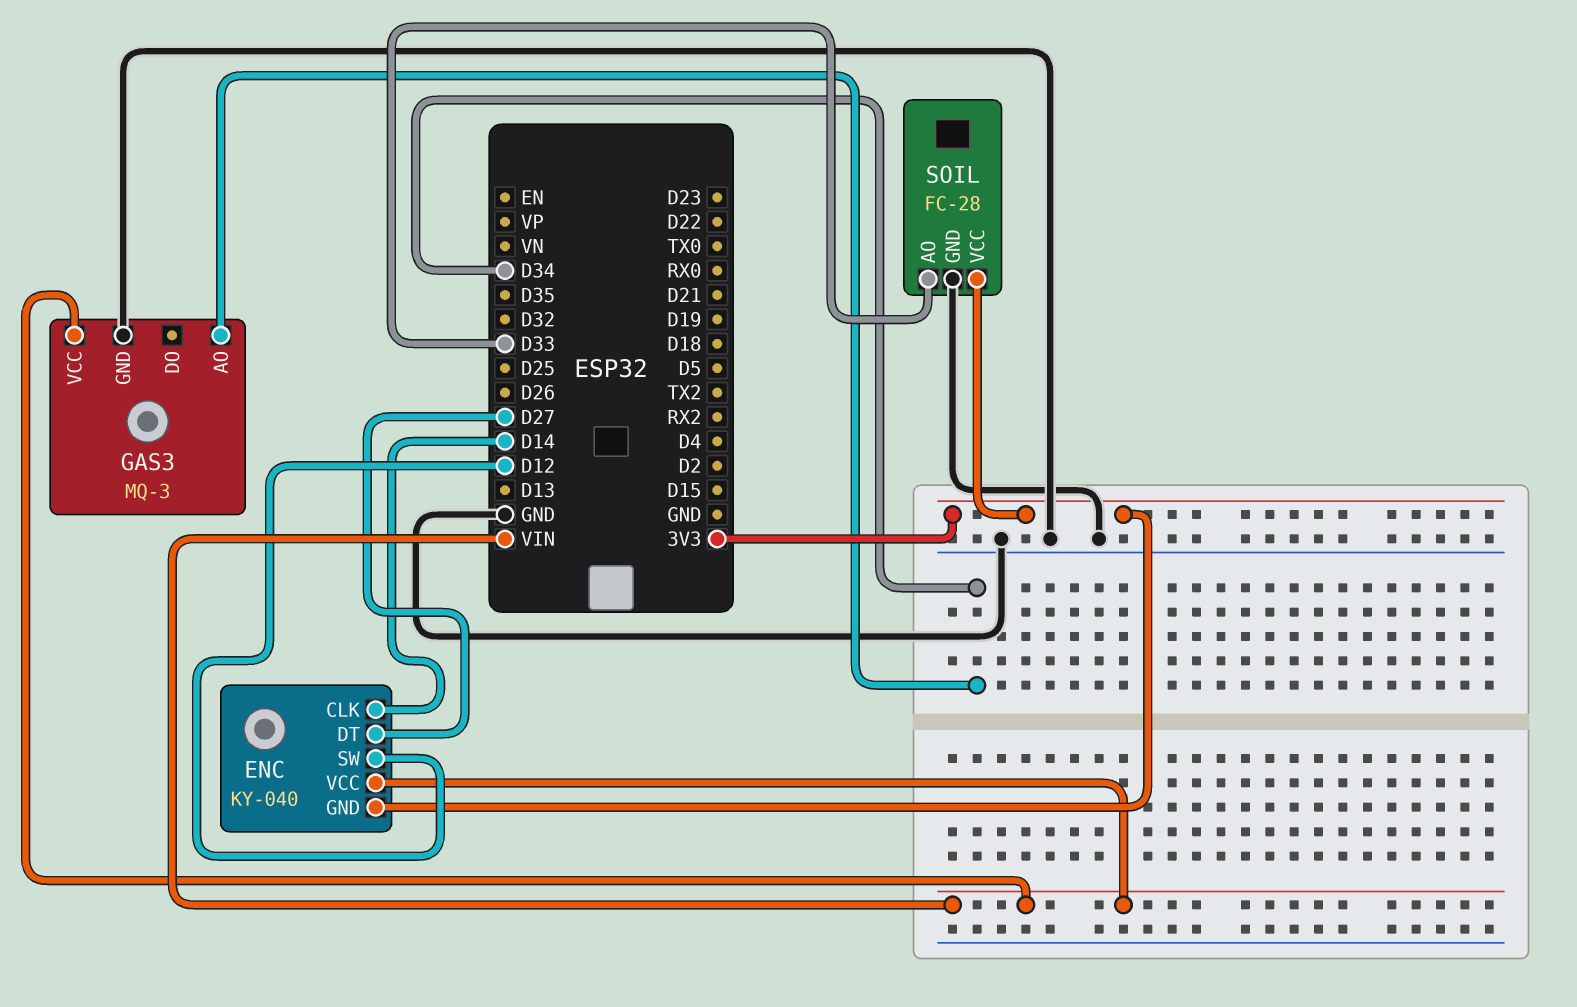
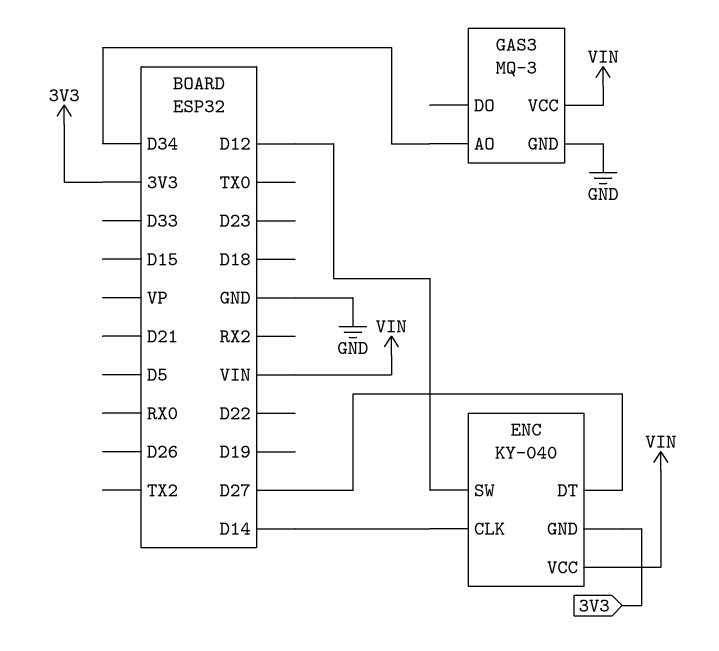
SOIL: FC-28 -> none
SOIL pin AO: D33 -> none
SOIL pin GND: GND -> none
SOIL pin VCC: 3V3 -> none

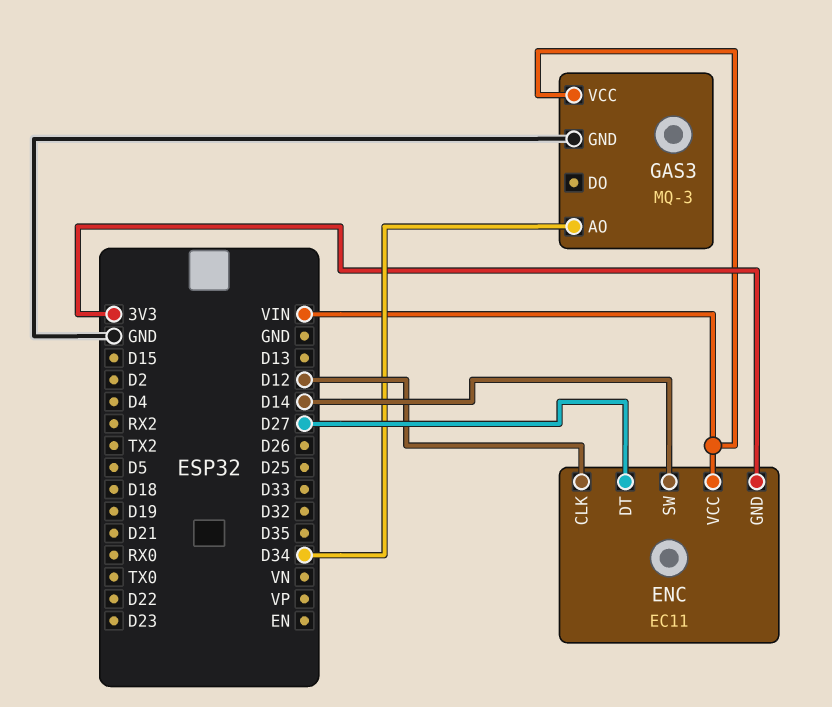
ENC: KY-040 -> EC11
ENC pin CLK: D14 -> D12
ENC pin SW: D12 -> D14

